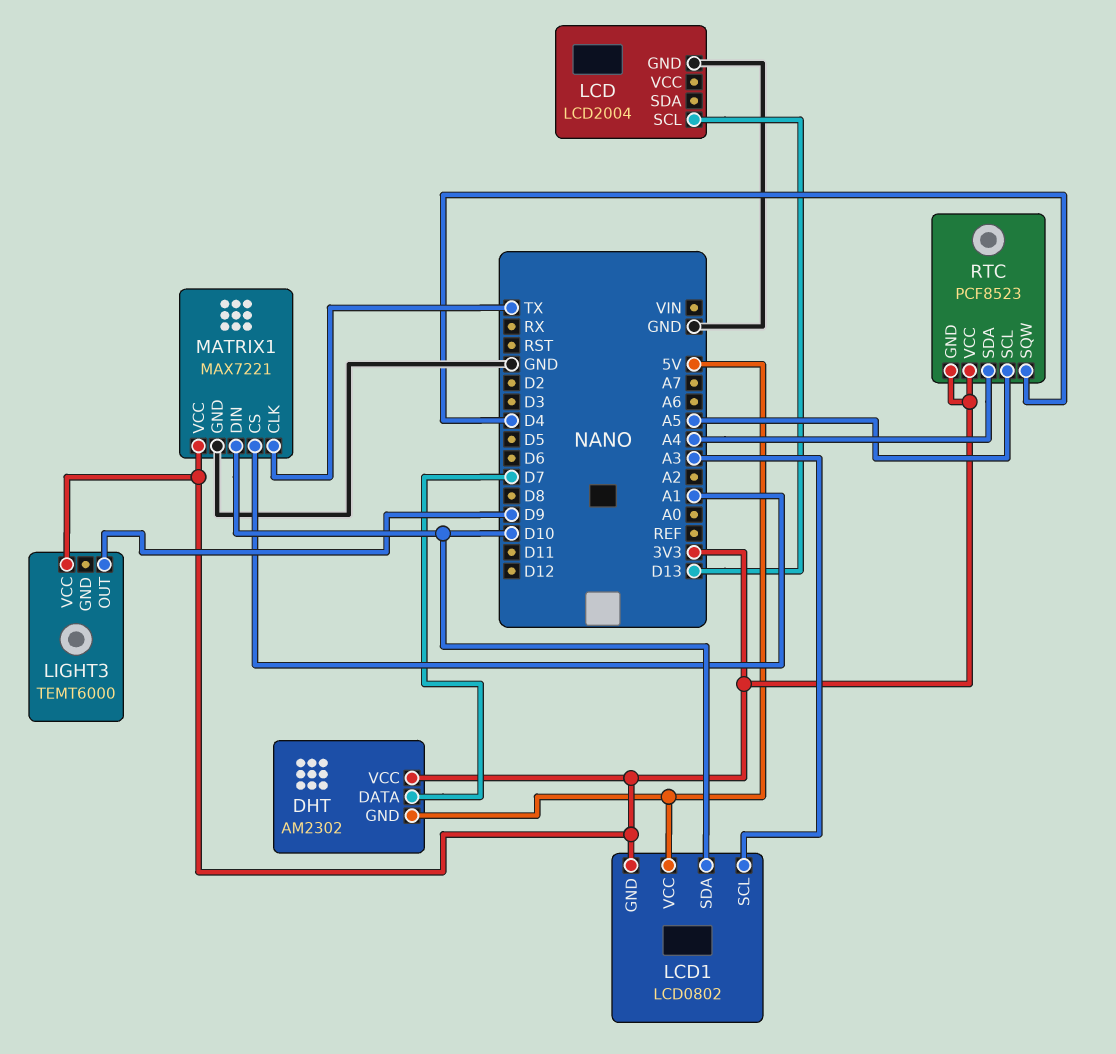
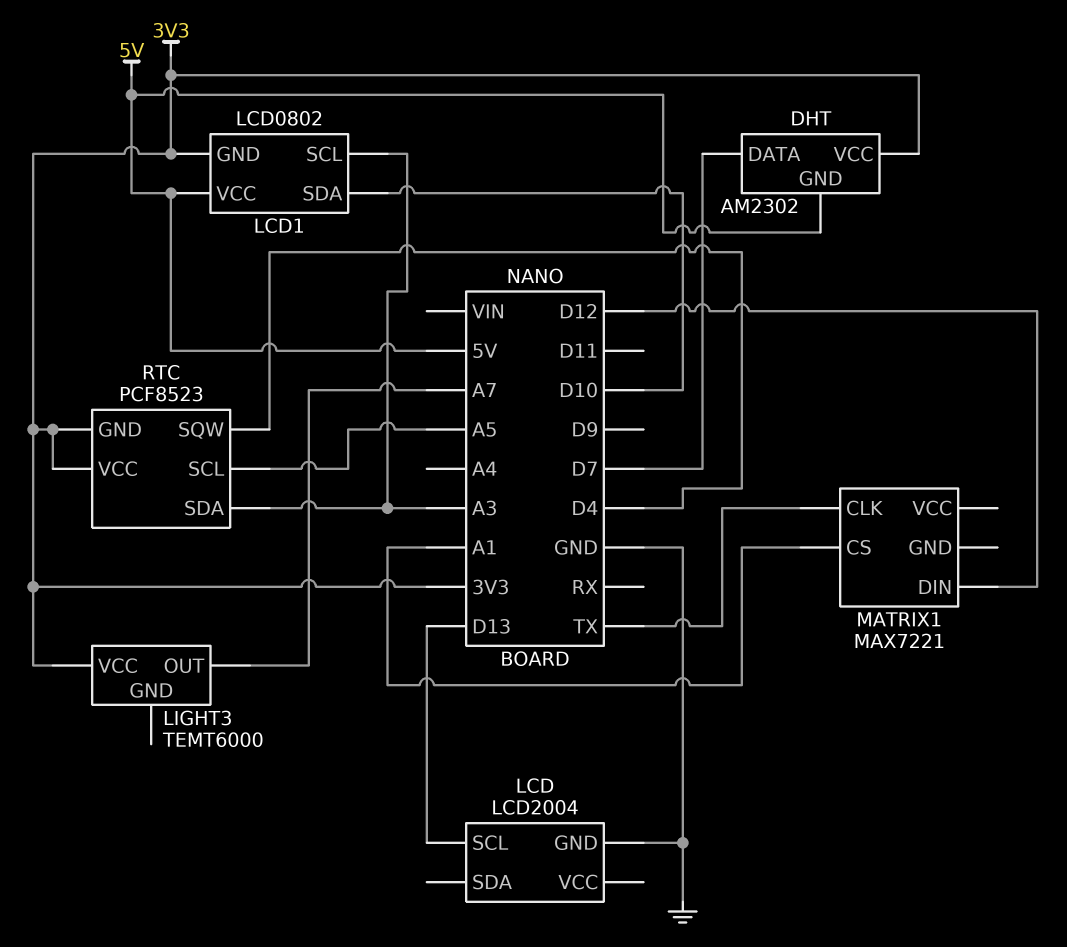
LIGHT3 pin OUT: D9 -> A7
MATRIX1 pin DIN: D10 -> D12
MATRIX1 pin GND: GND -> none
MATRIX1 pin VCC: 3V3 -> none
RTC pin SDA: A4 -> A3

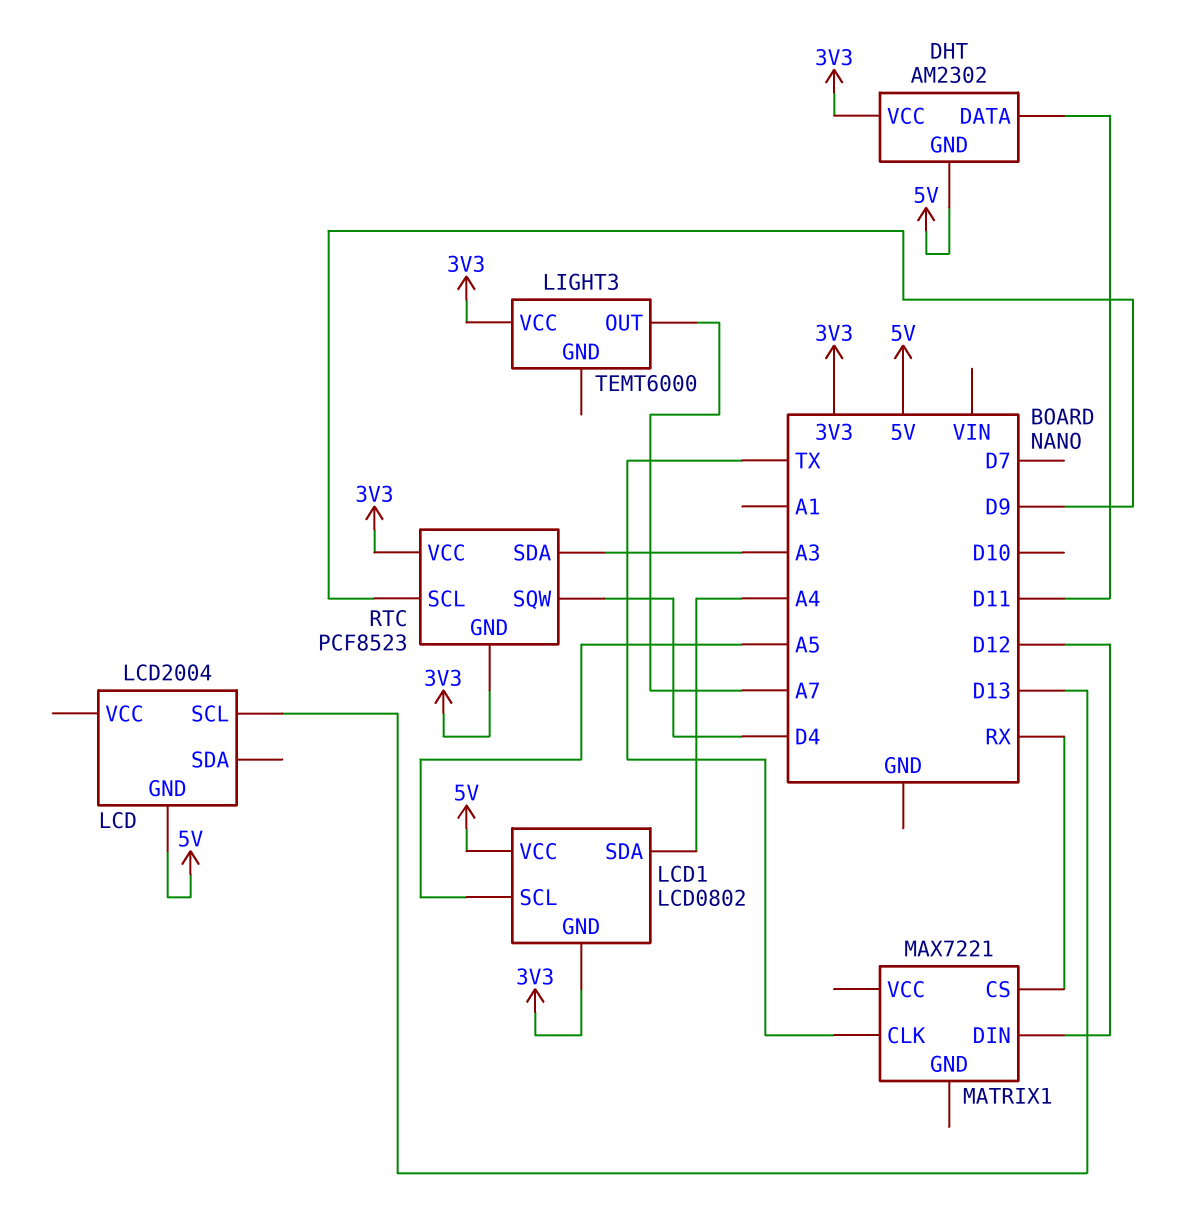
DHT pin DATA: D7 -> D11
LCD pin GND: GND -> 5V
LCD1 pin SCL: A3 -> A5
LCD1 pin SDA: D10 -> A4
MATRIX1 pin CS: A1 -> RX
RTC pin SCL: A5 -> D9

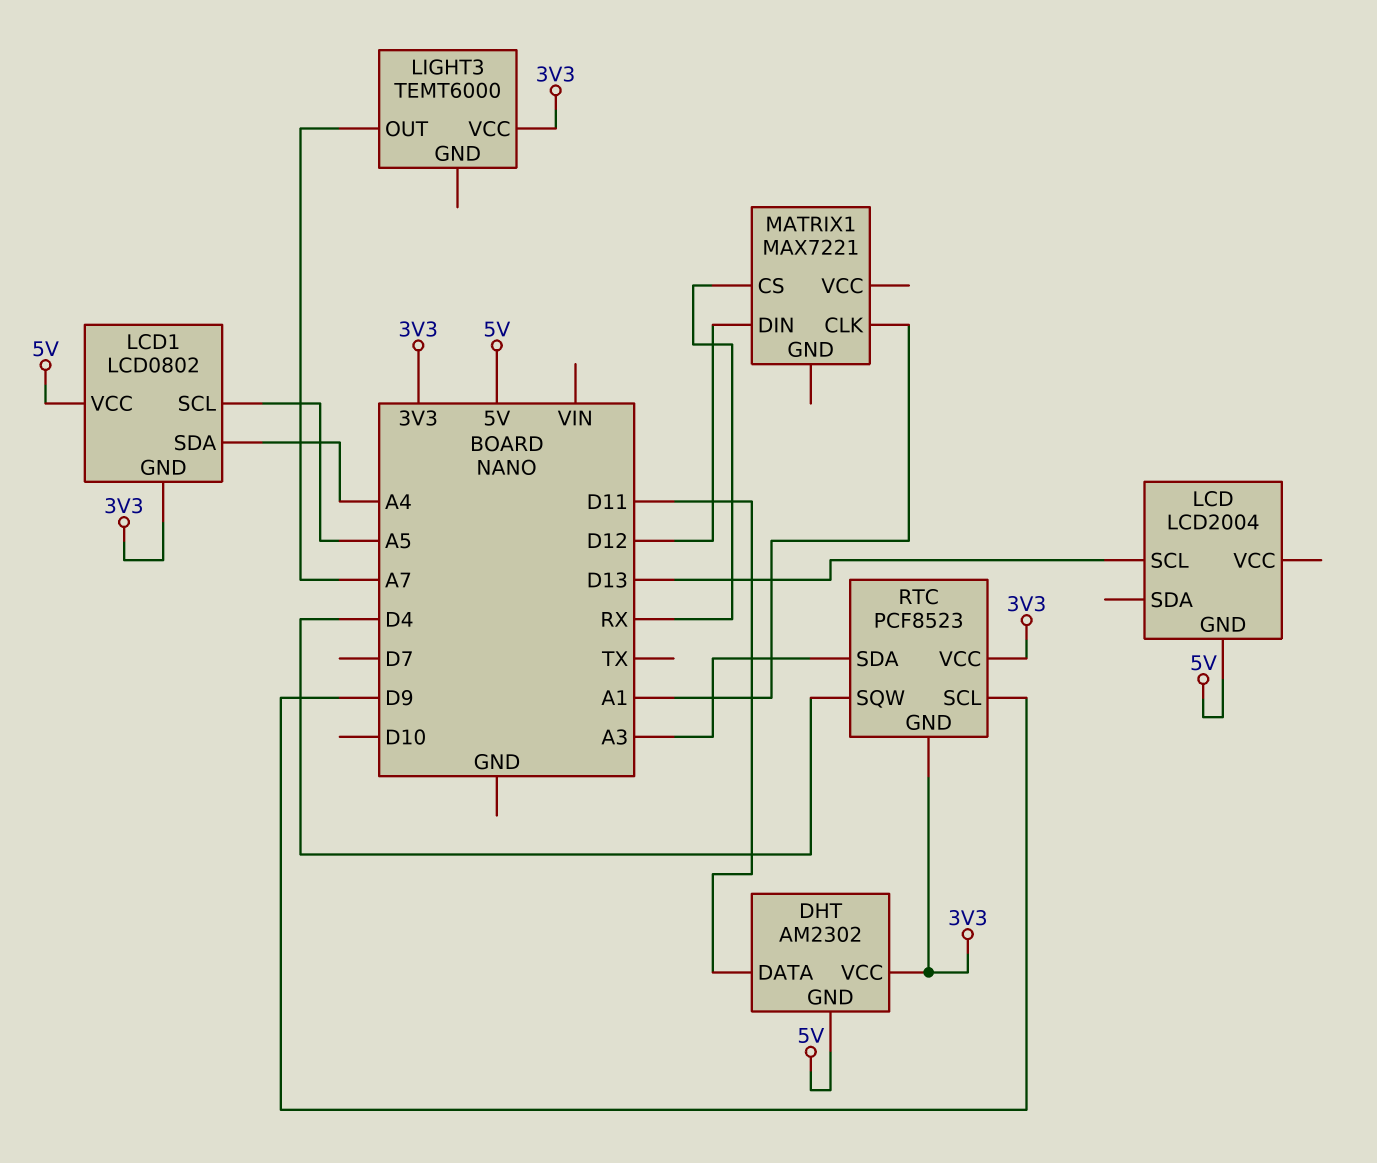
MATRIX1 pin CLK: TX -> A1

